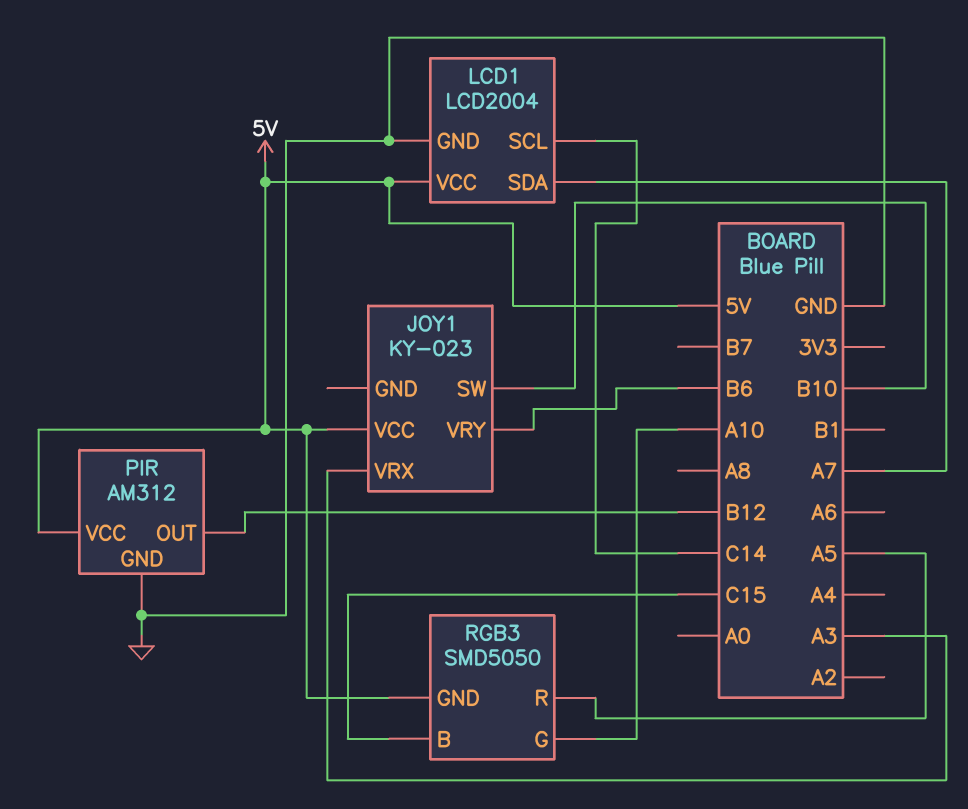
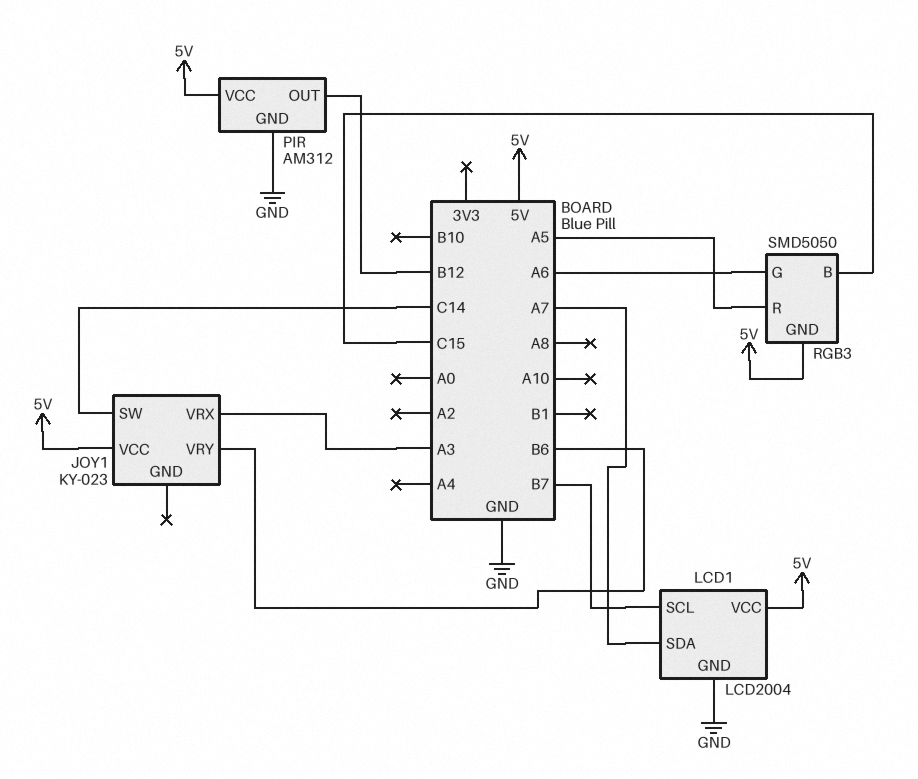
JOY1 pin SW: B10 -> C14
LCD1 pin SCL: C14 -> B7
RGB3 pin G: A10 -> A6

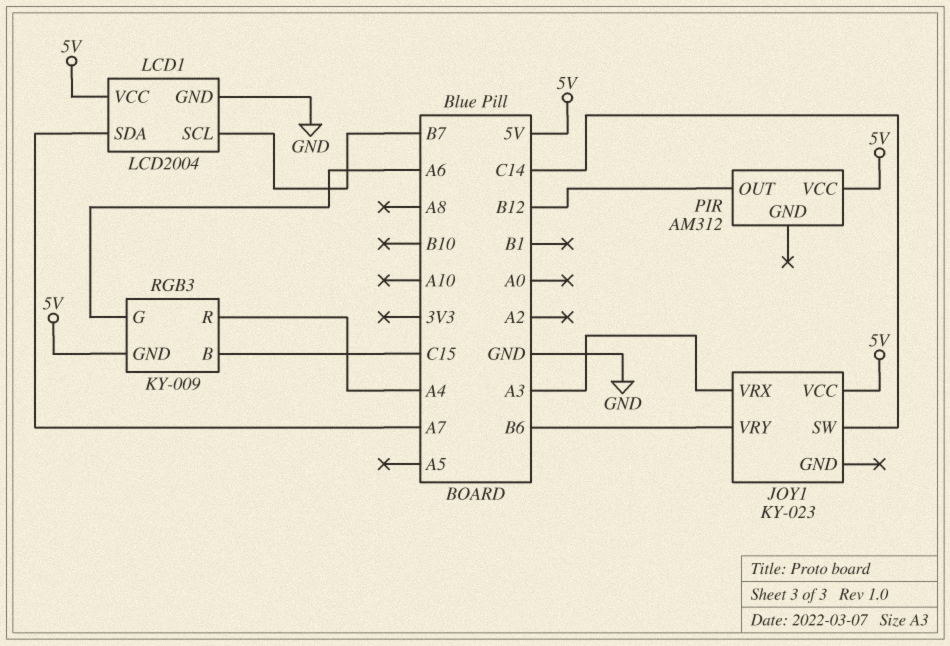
PIR pin GND: GND -> none
RGB3: SMD5050 -> KY-009
RGB3 pin R: A5 -> A4

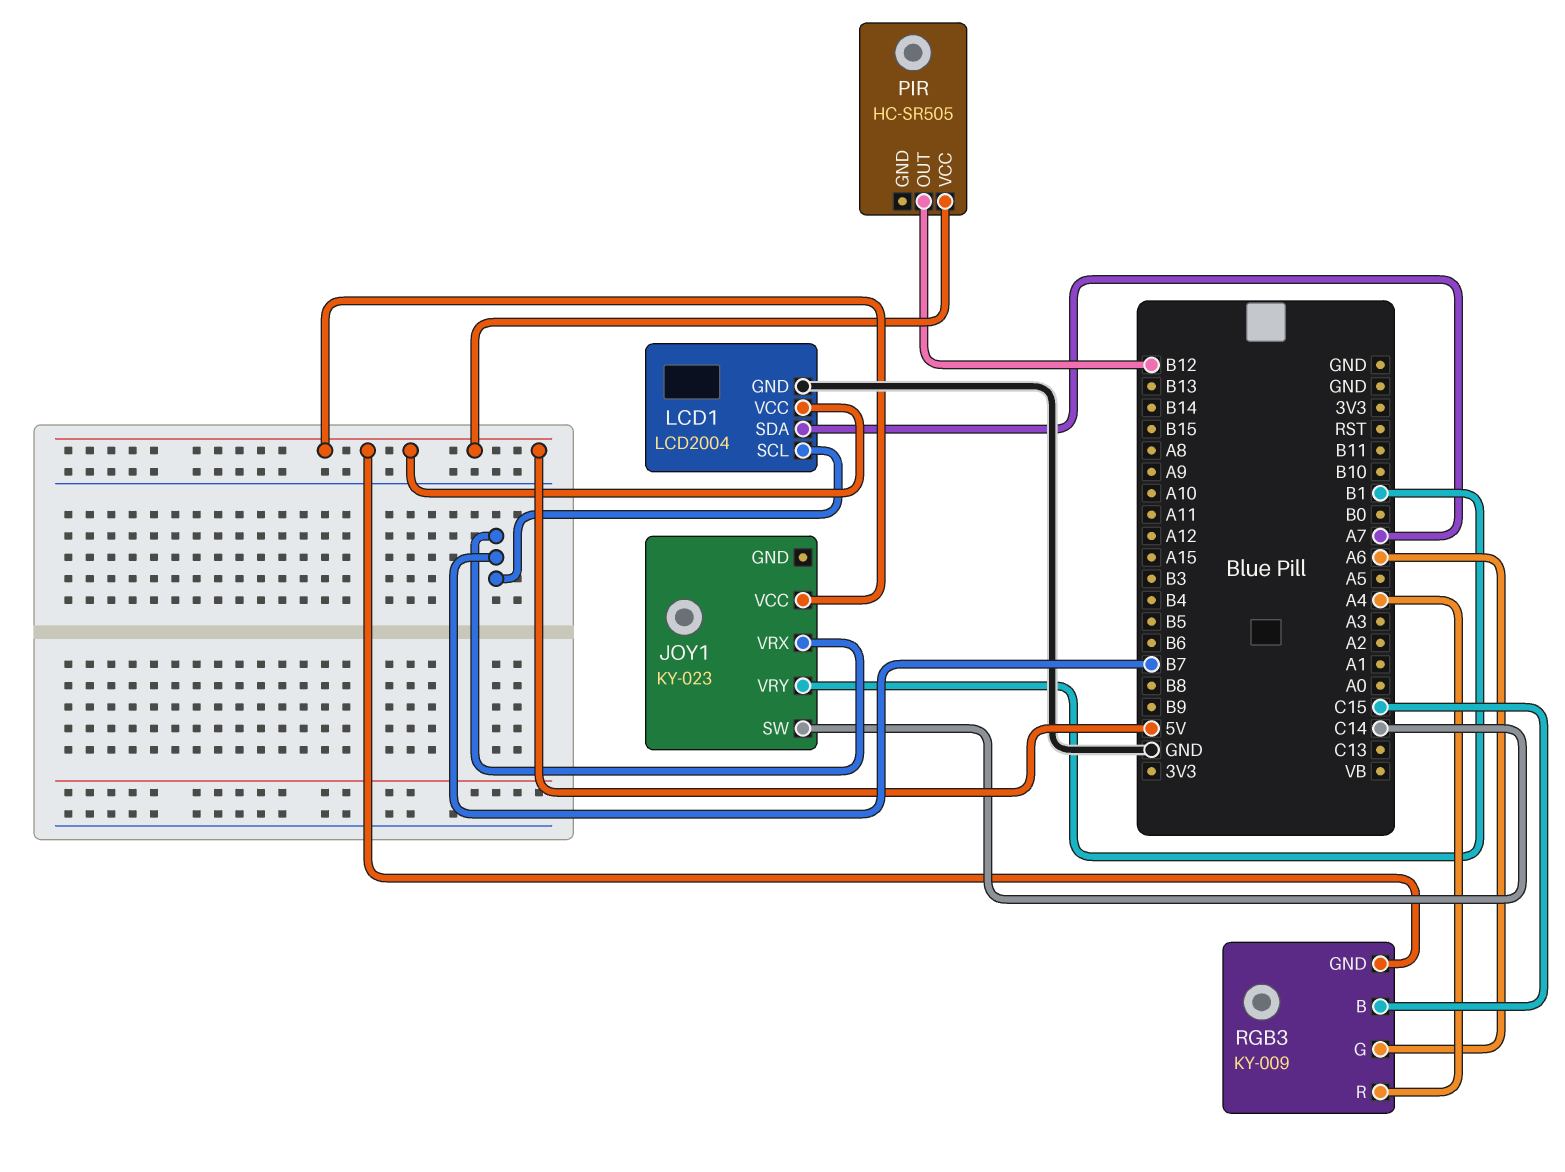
JOY1 pin VRX: A3 -> B7
JOY1 pin VRY: B6 -> B1
PIR: AM312 -> HC-SR505

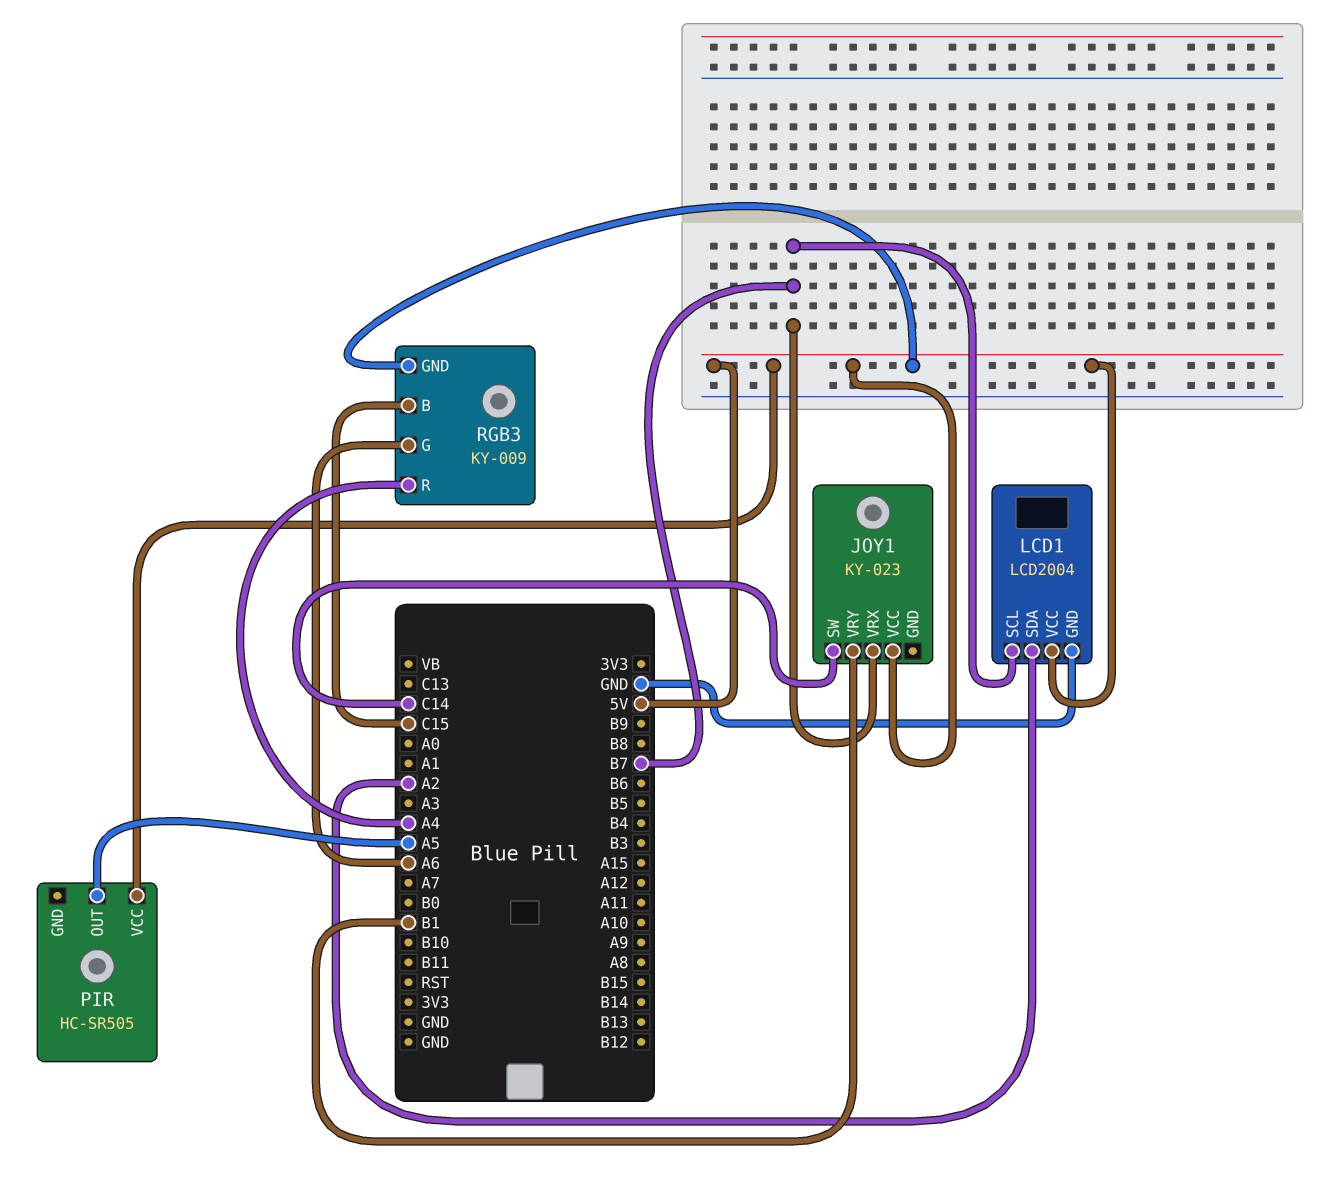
LCD1 pin SDA: A7 -> A2
PIR pin OUT: B12 -> A5

